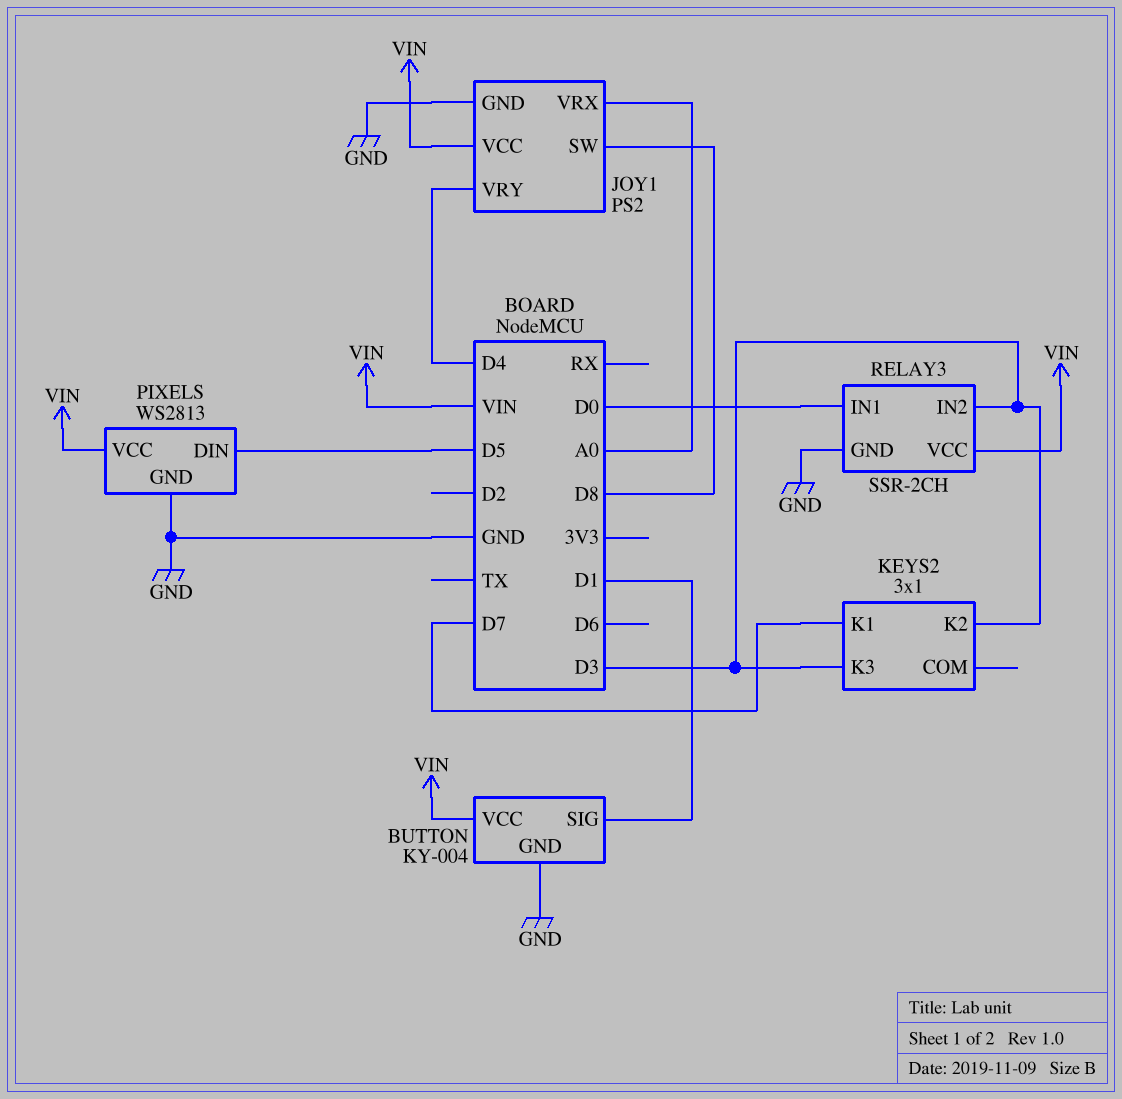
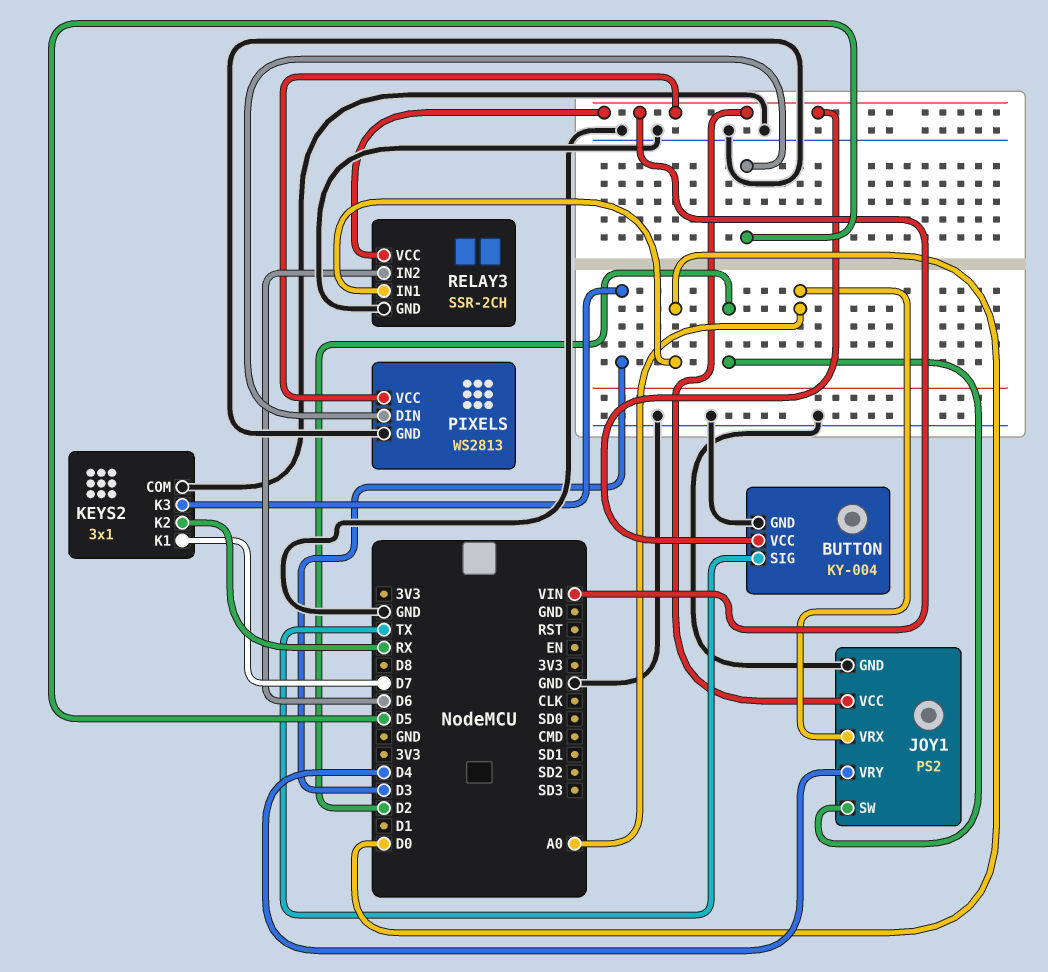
BUTTON pin SIG: D1 -> TX
JOY1 pin SW: D8 -> D2
KEYS2 pin COM: none -> GND
KEYS2 pin K2: D3 -> RX
RELAY3 pin IN2: D3 -> D6

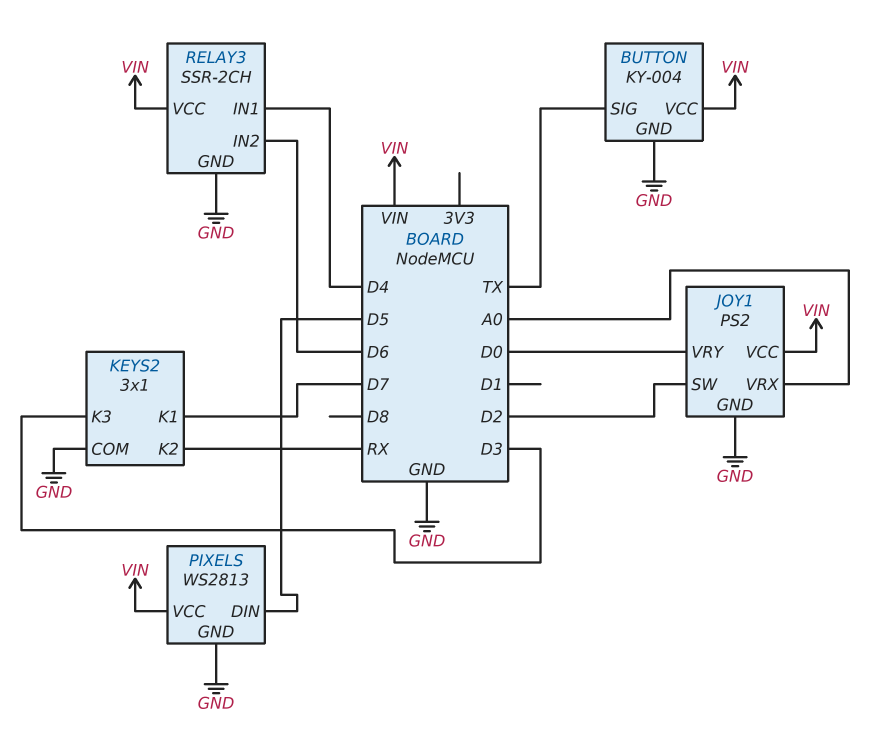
JOY1 pin VRY: D4 -> D0
RELAY3 pin IN1: D0 -> D4

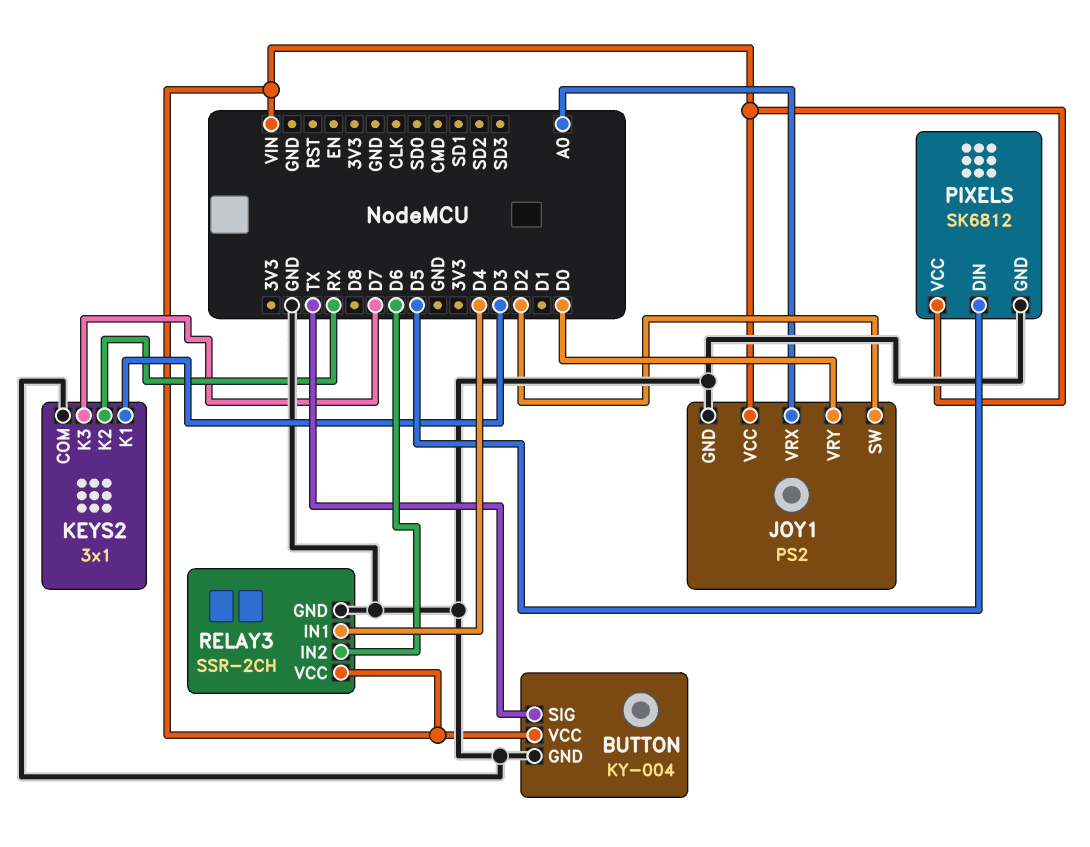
KEYS2 pin K1: D7 -> D3
KEYS2 pin K3: D3 -> D7
PIXELS: WS2813 -> SK6812

